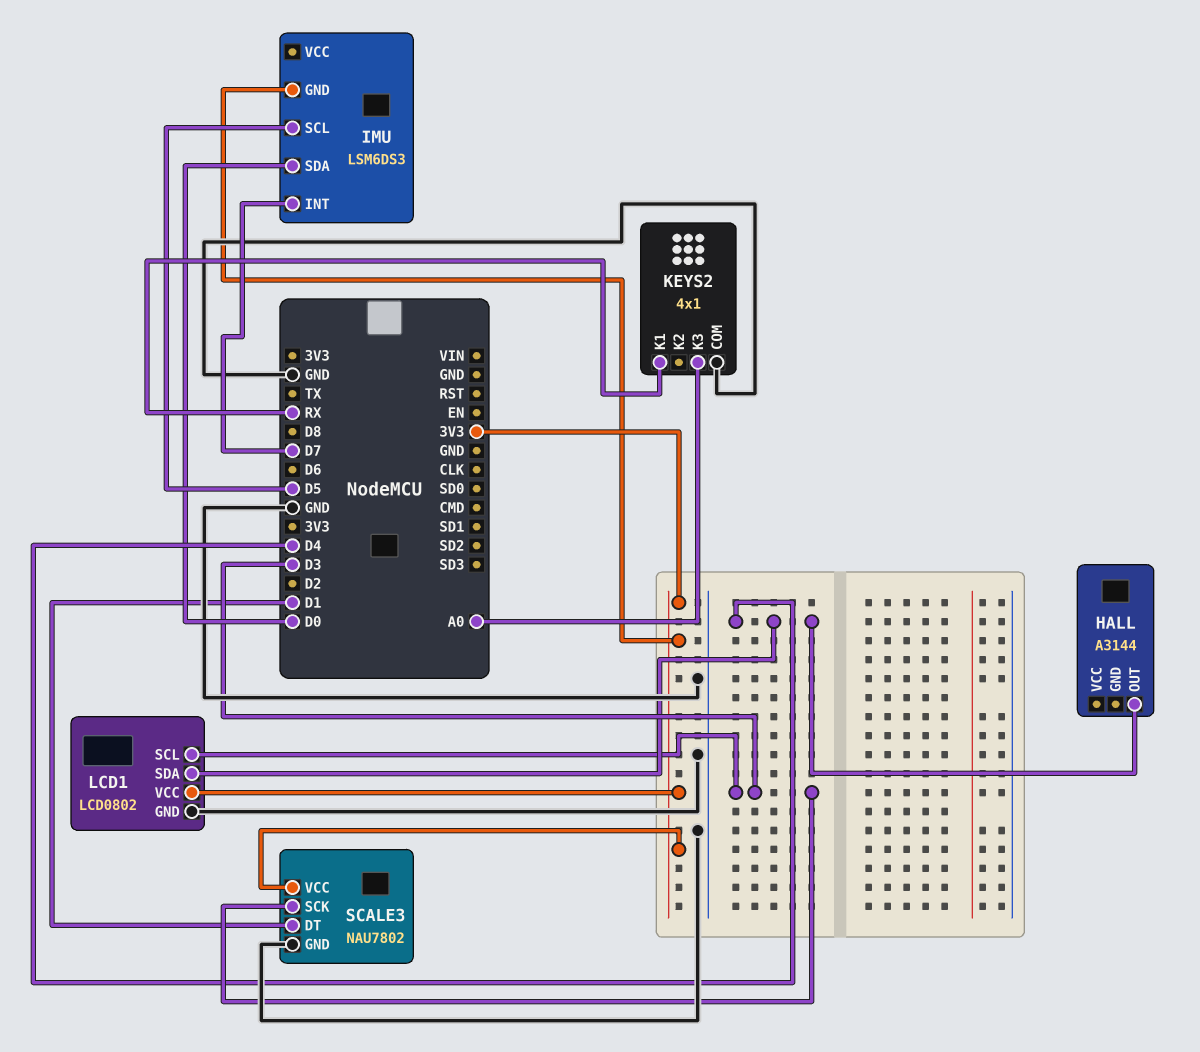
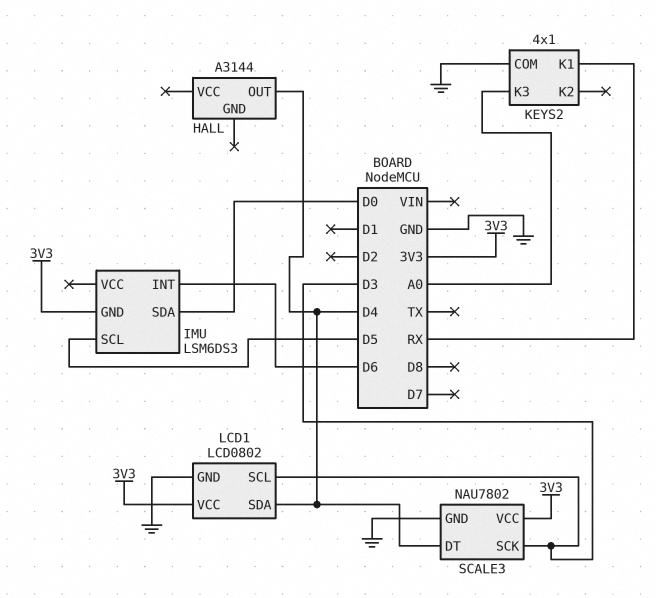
IMU pin INT: D7 -> D6
SCALE3 pin DT: D1 -> D4

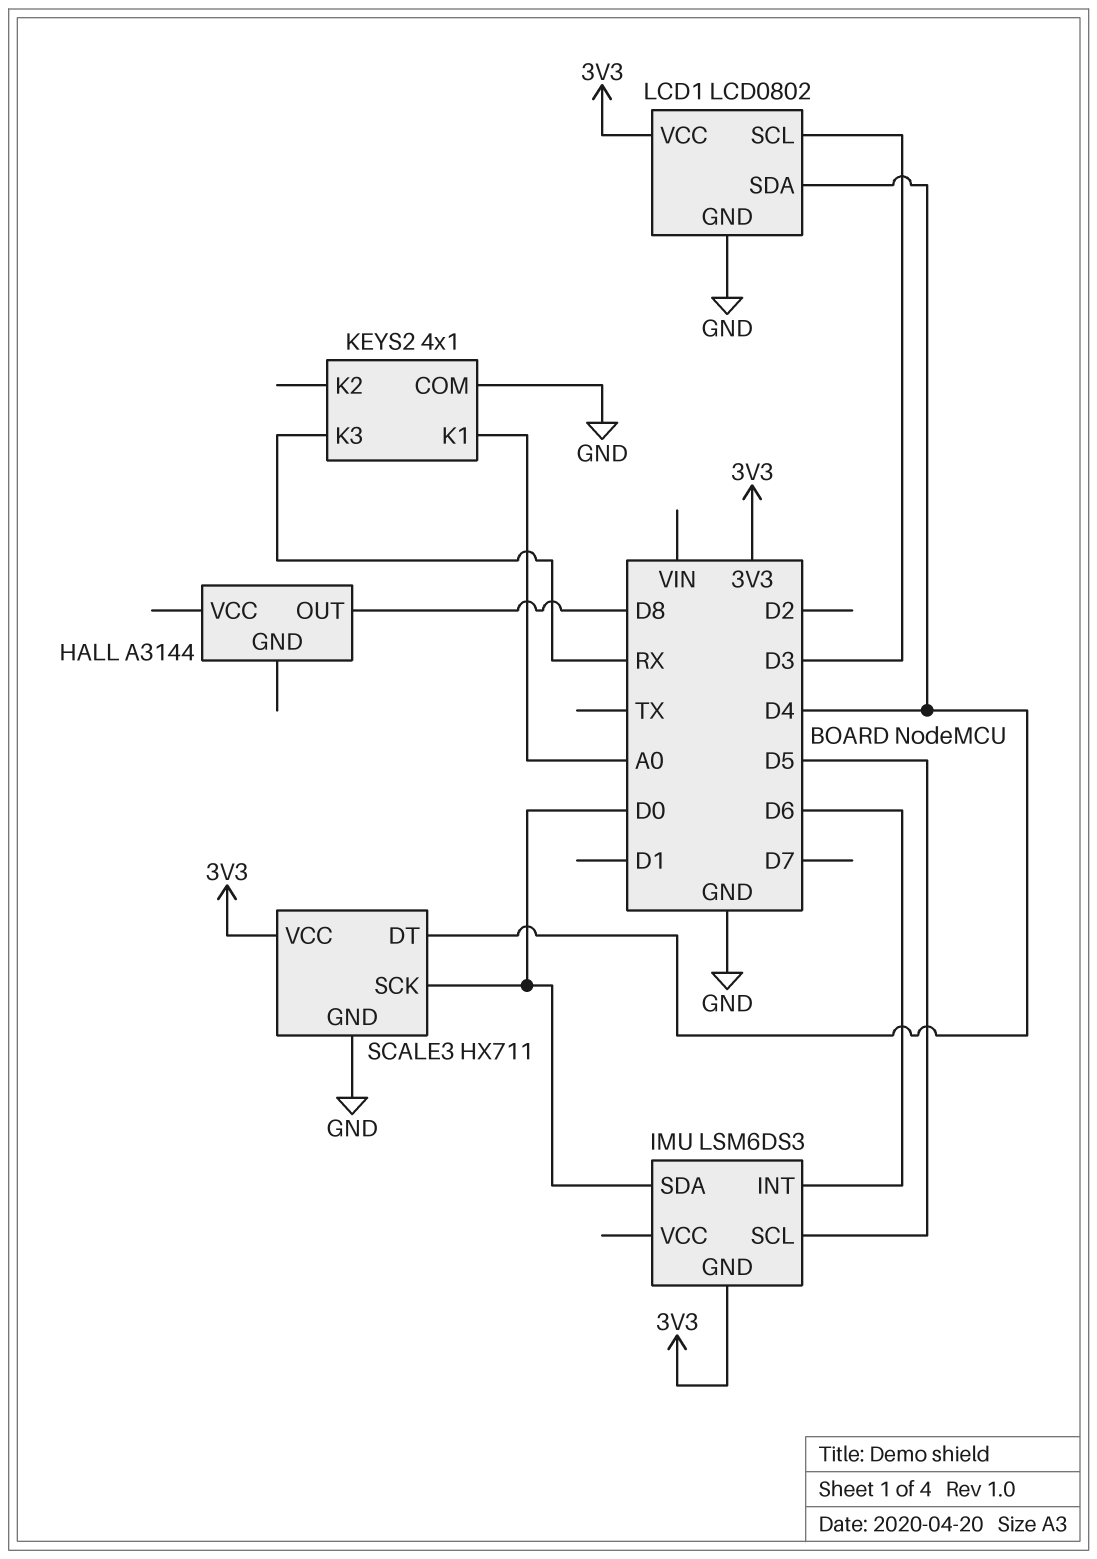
HALL pin OUT: D4 -> D8
KEYS2 pin K1: RX -> A0
KEYS2 pin K3: A0 -> RX
SCALE3: NAU7802 -> HX711
SCALE3 pin SCK: D3 -> D0

